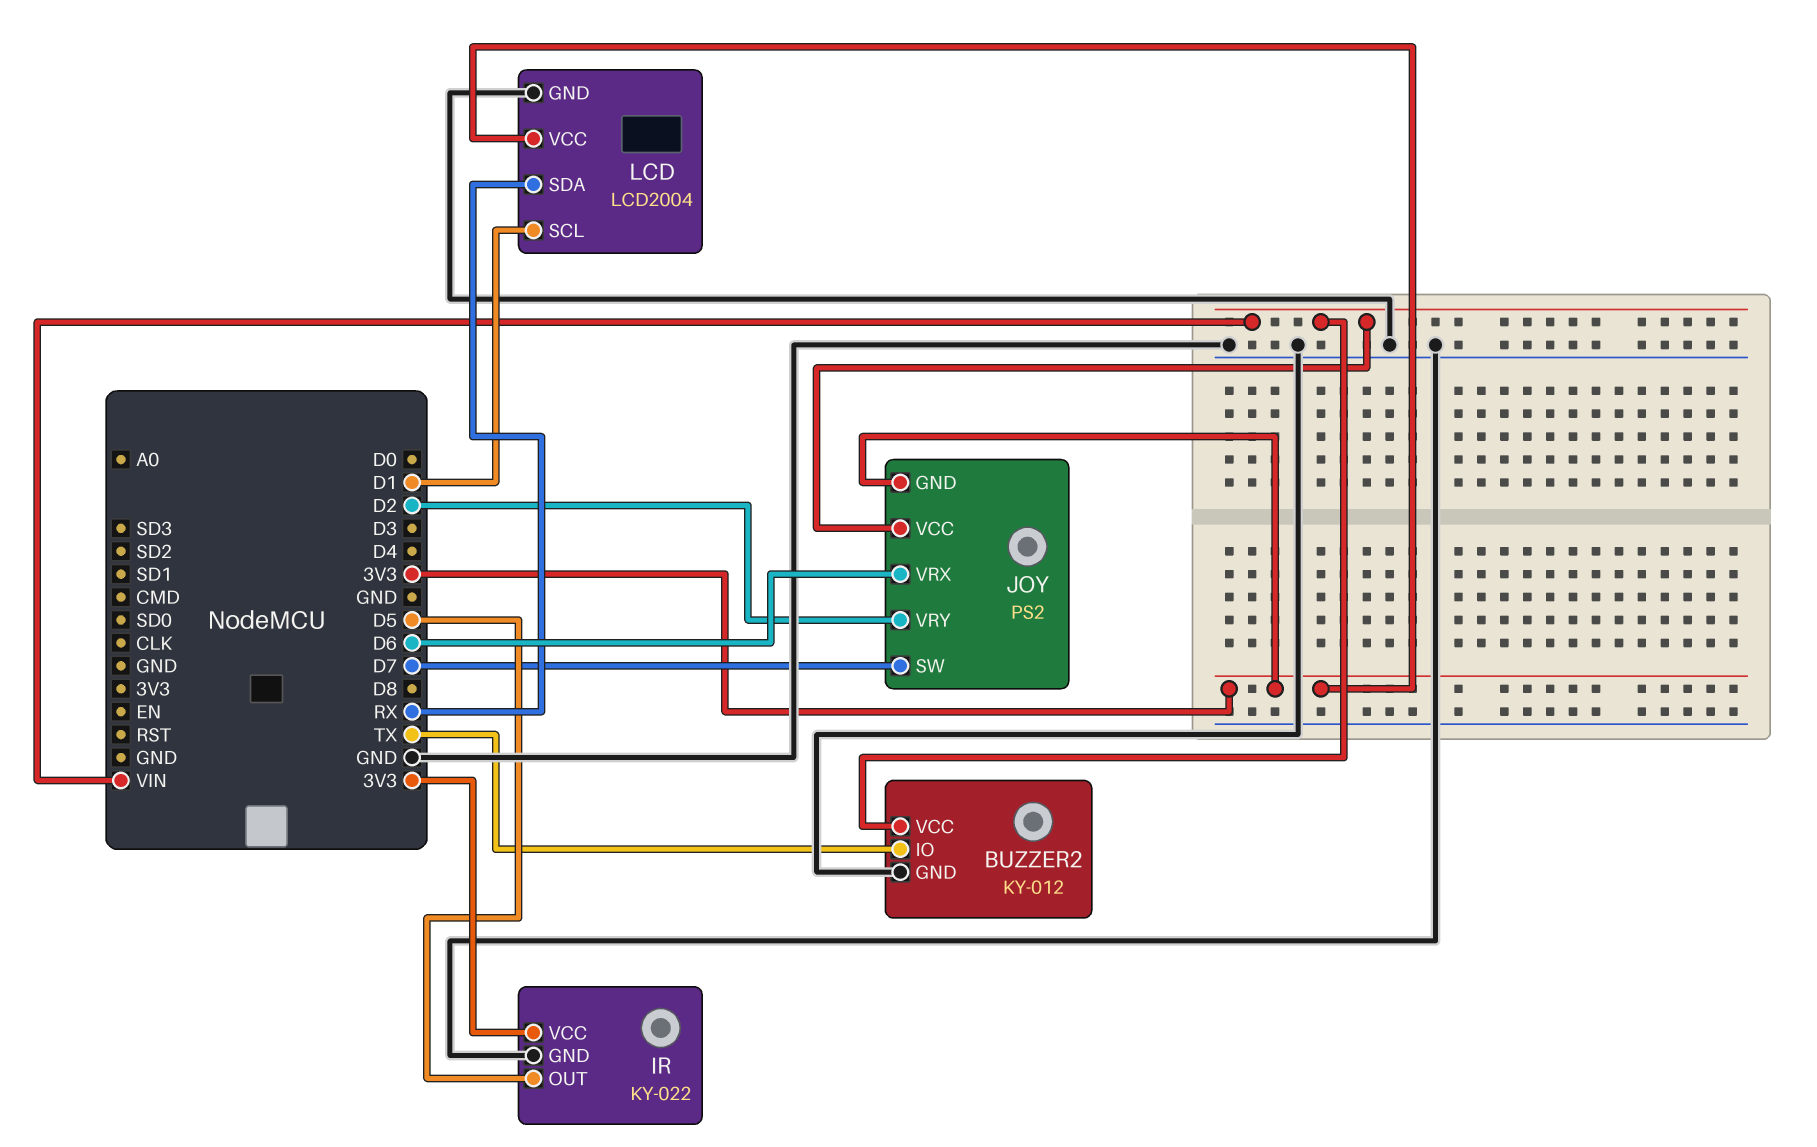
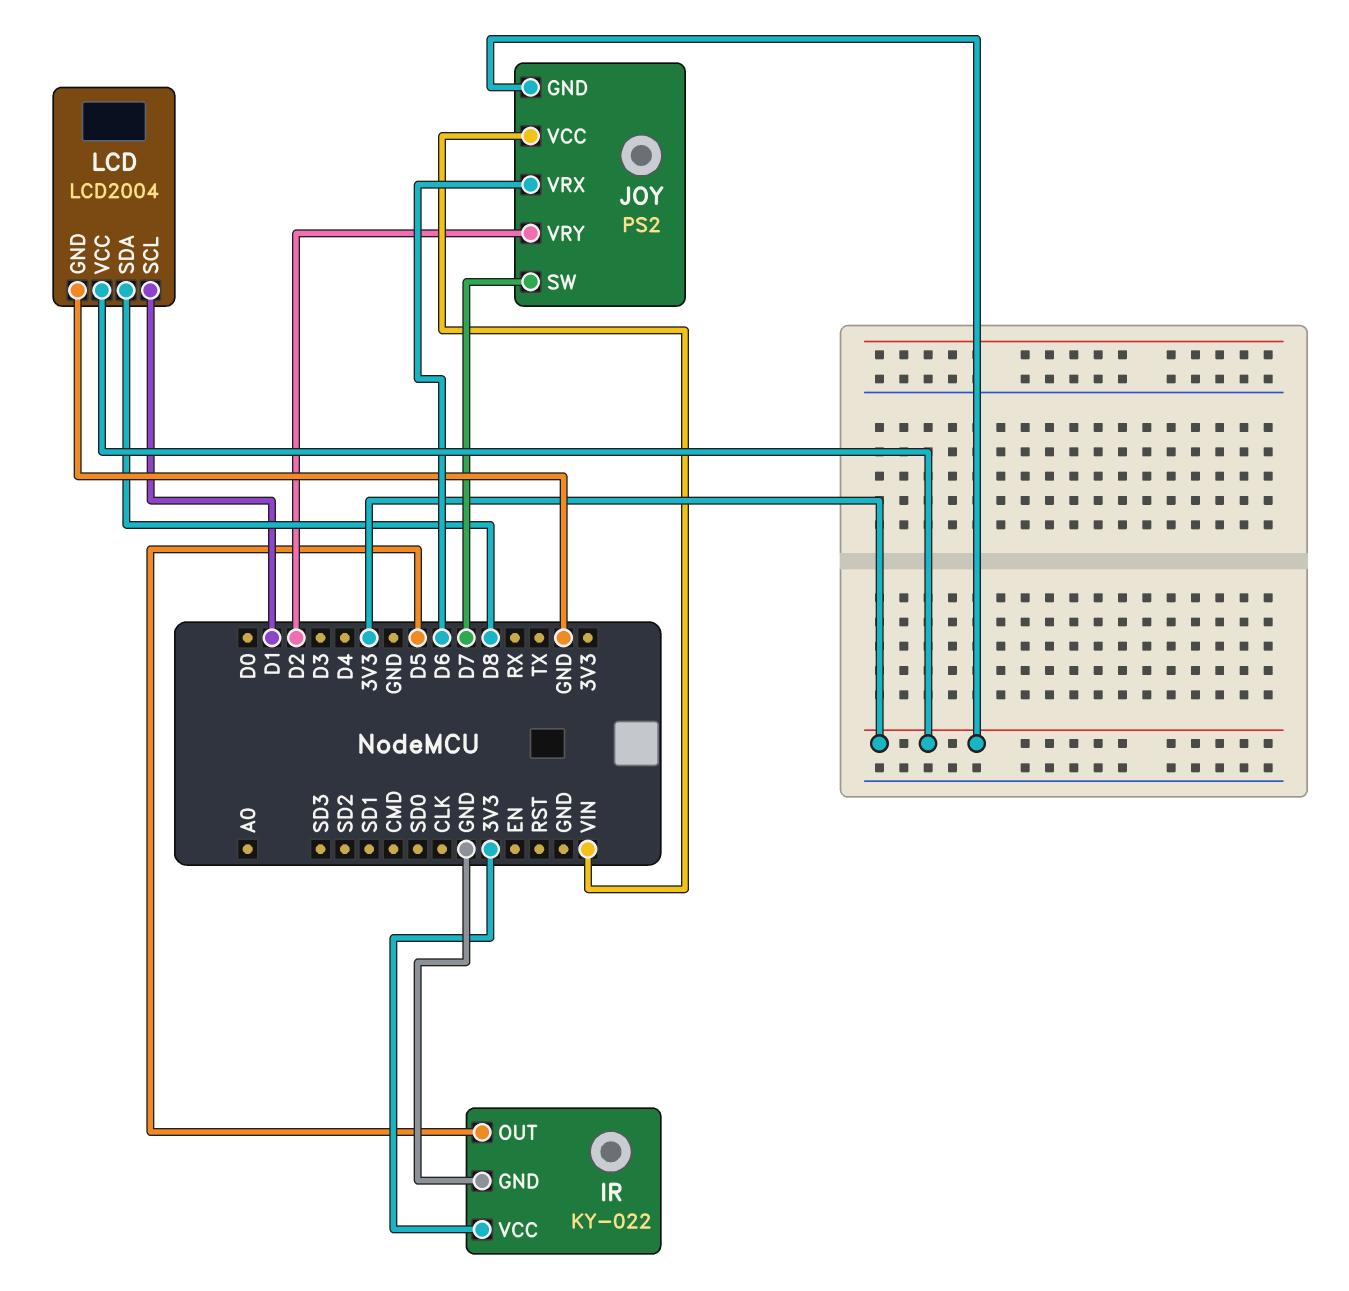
BUZZER2: KY-012 -> none
BUZZER2 pin GND: GND -> none
BUZZER2 pin IO: TX -> none
BUZZER2 pin VCC: VIN -> none
LCD pin SDA: RX -> D8

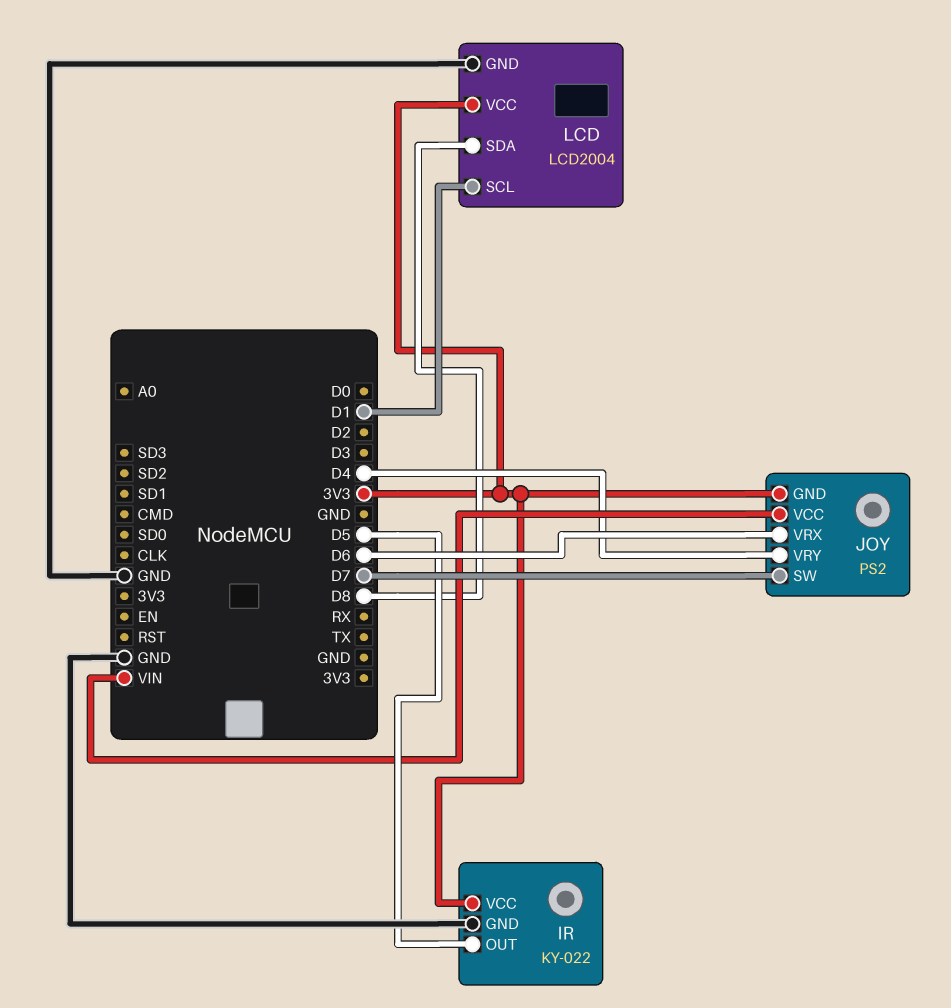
JOY pin VRY: D2 -> D4

